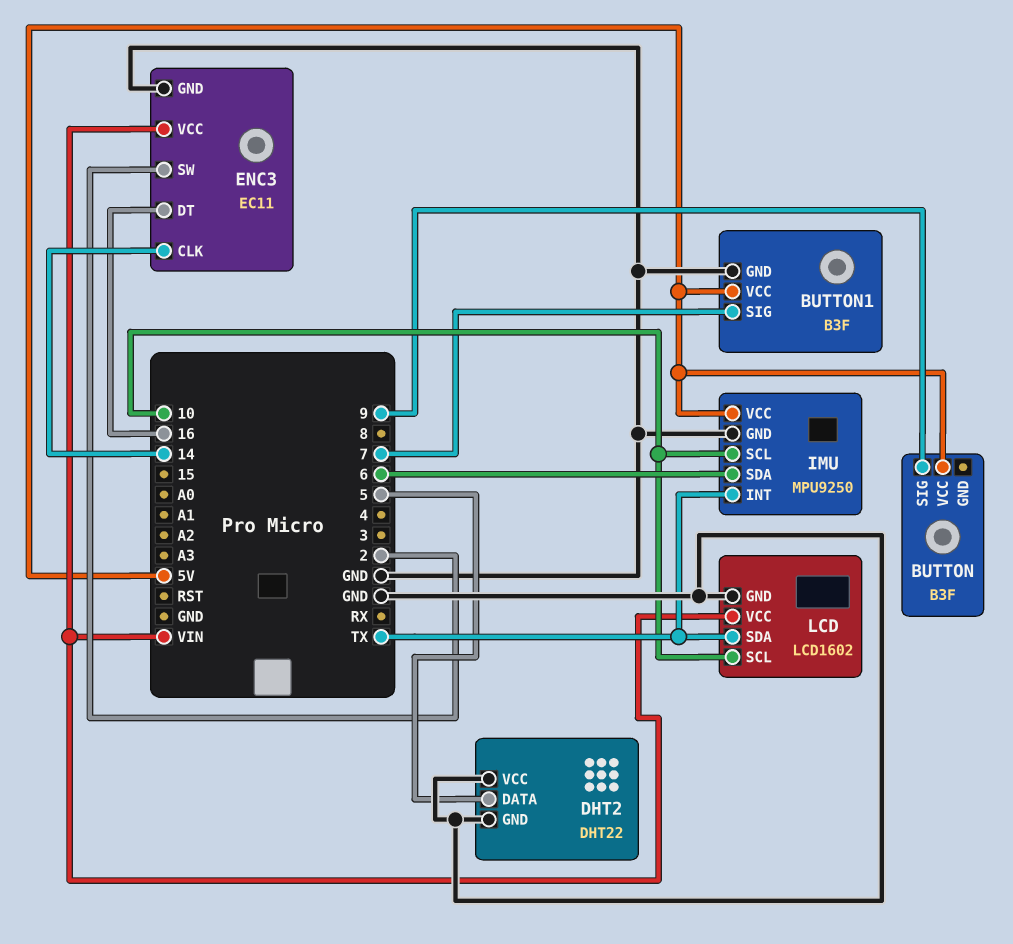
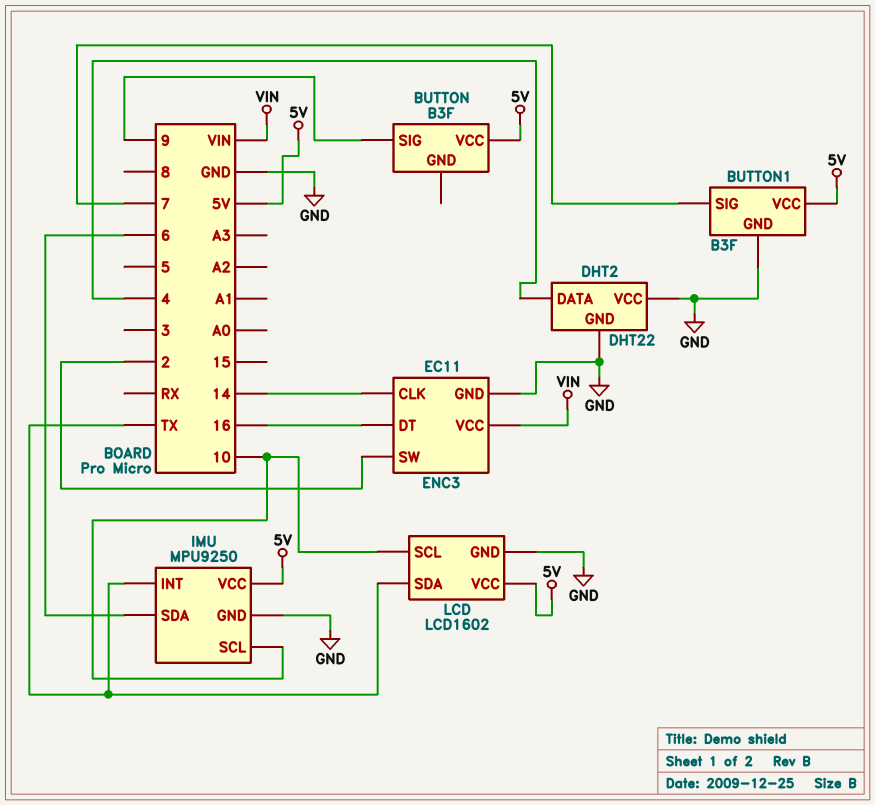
DHT2 pin DATA: 5 -> 4
LCD pin VCC: VIN -> 5V

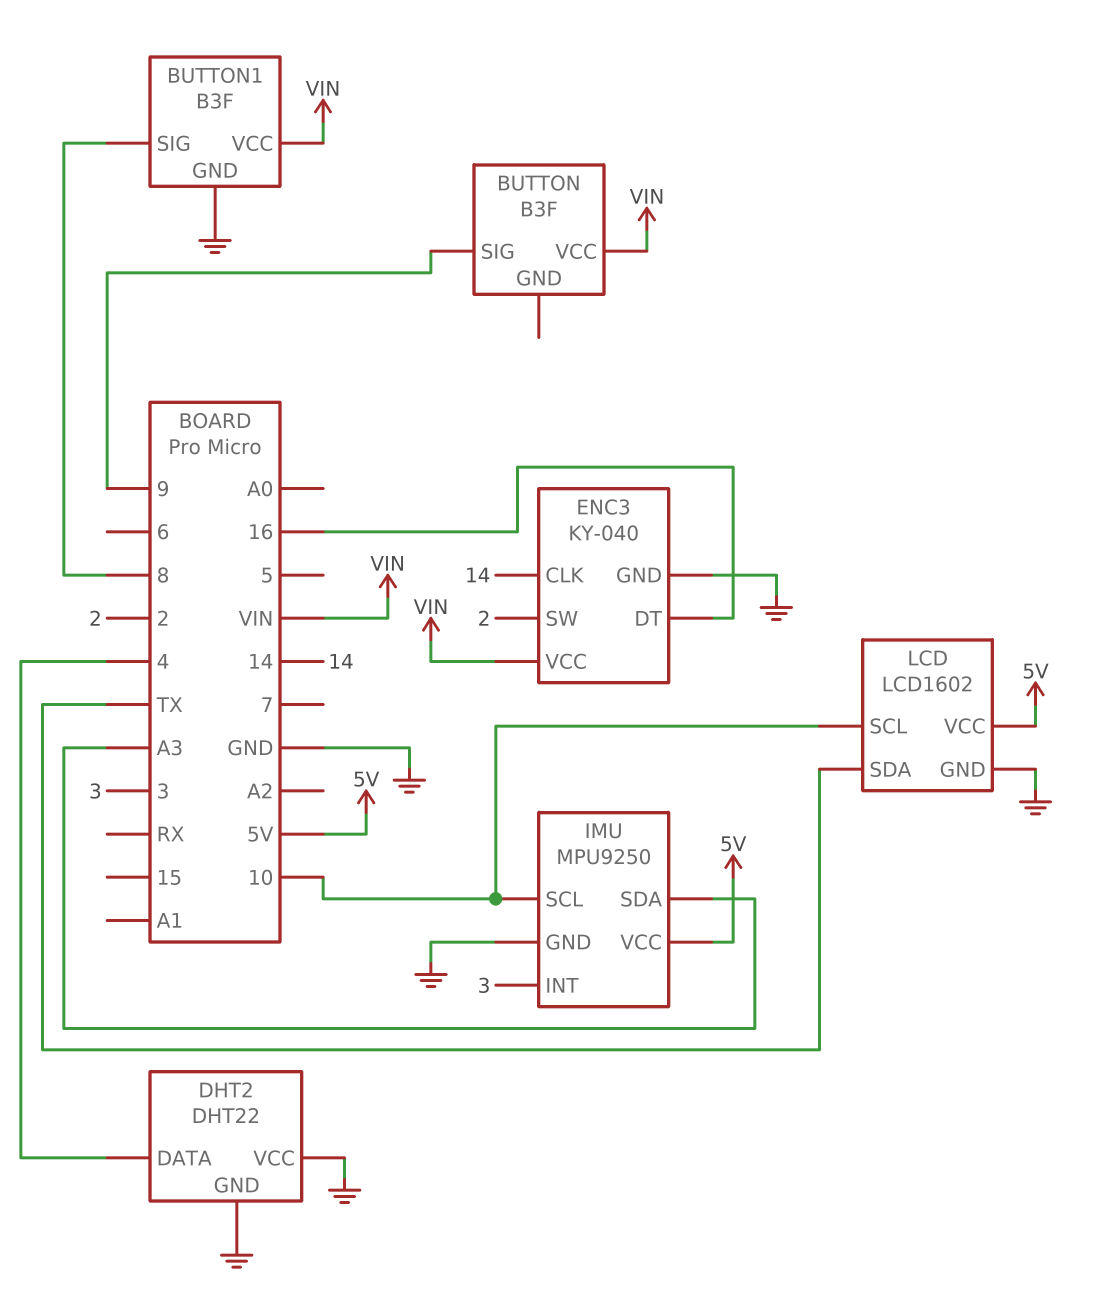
BUTTON pin VCC: 5V -> VIN
BUTTON1 pin SIG: 7 -> 8
BUTTON1 pin VCC: 5V -> VIN
ENC3: EC11 -> KY-040
IMU pin INT: TX -> 3
IMU pin SDA: 6 -> A3

